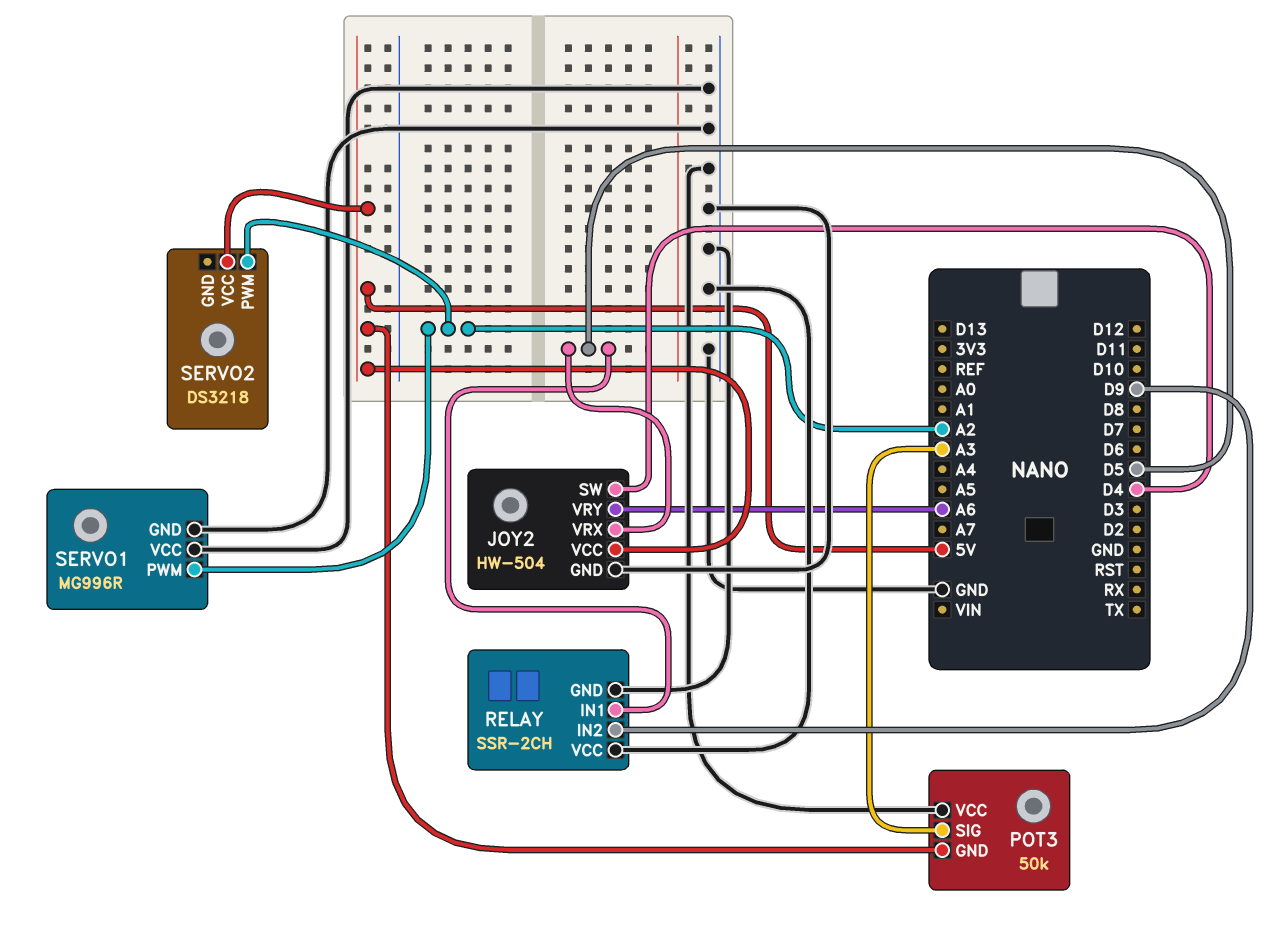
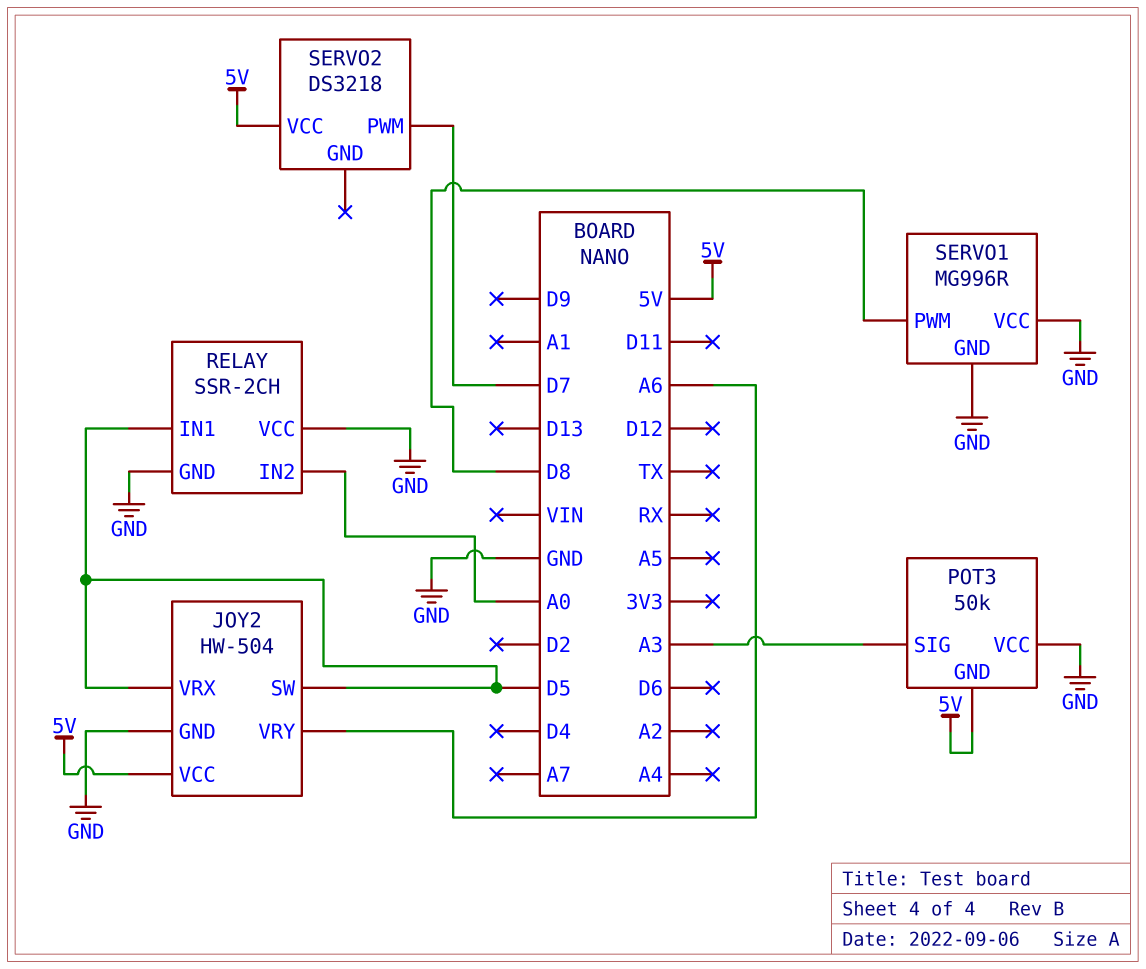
JOY2 pin SW: D4 -> D5
RELAY pin IN2: D9 -> A0
SERVO1 pin PWM: A2 -> D8
SERVO2 pin PWM: A2 -> D7

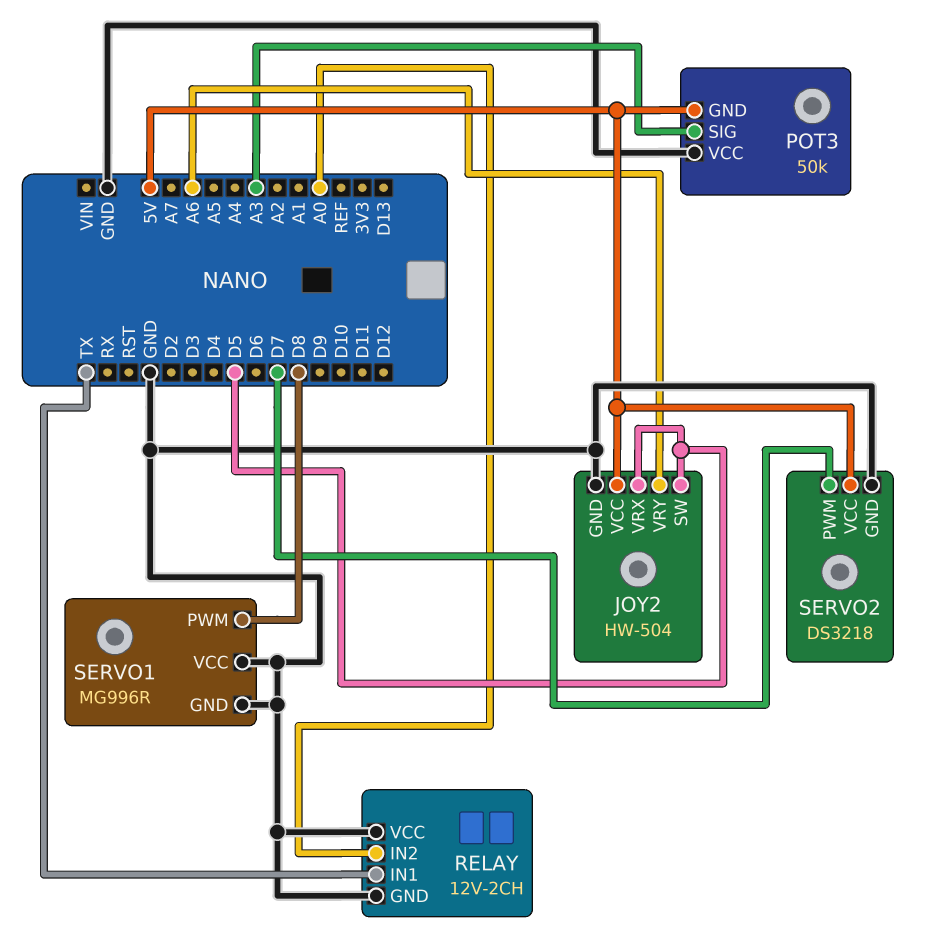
RELAY: SSR-2CH -> 12V-2CH
RELAY pin IN1: D5 -> TX
SERVO2 pin GND: none -> GND

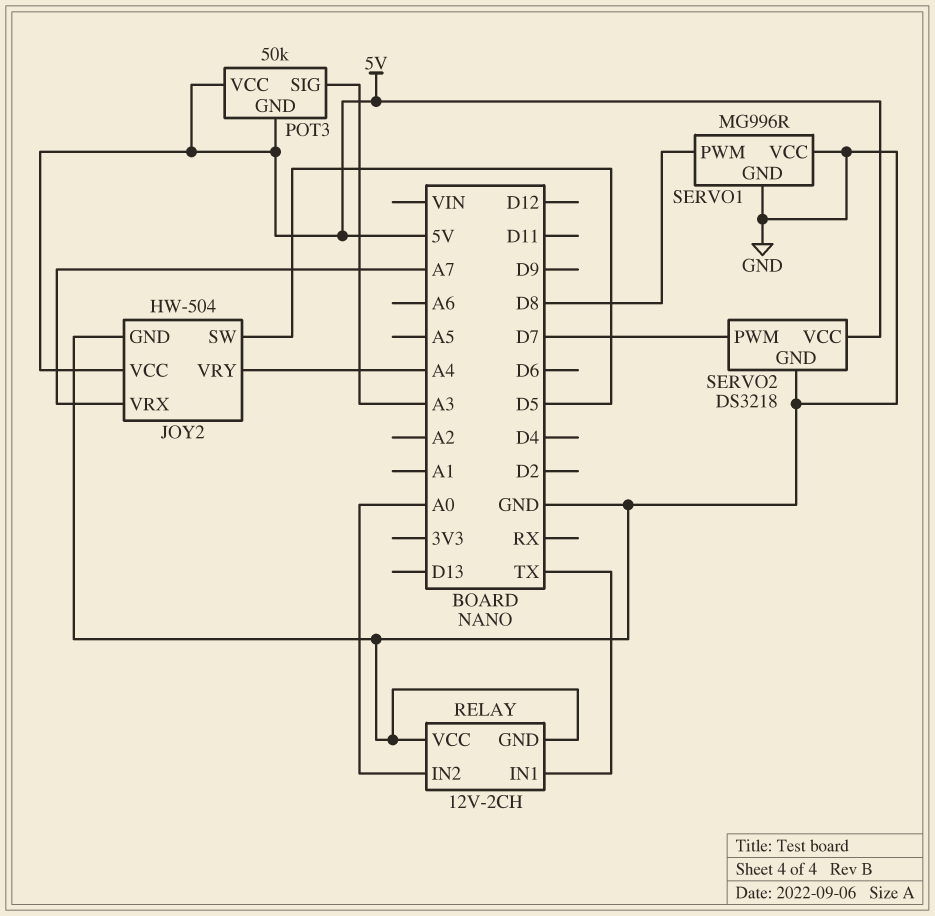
JOY2 pin VRX: D5 -> A7
JOY2 pin VRY: A6 -> A4
POT3 pin VCC: GND -> 5V

